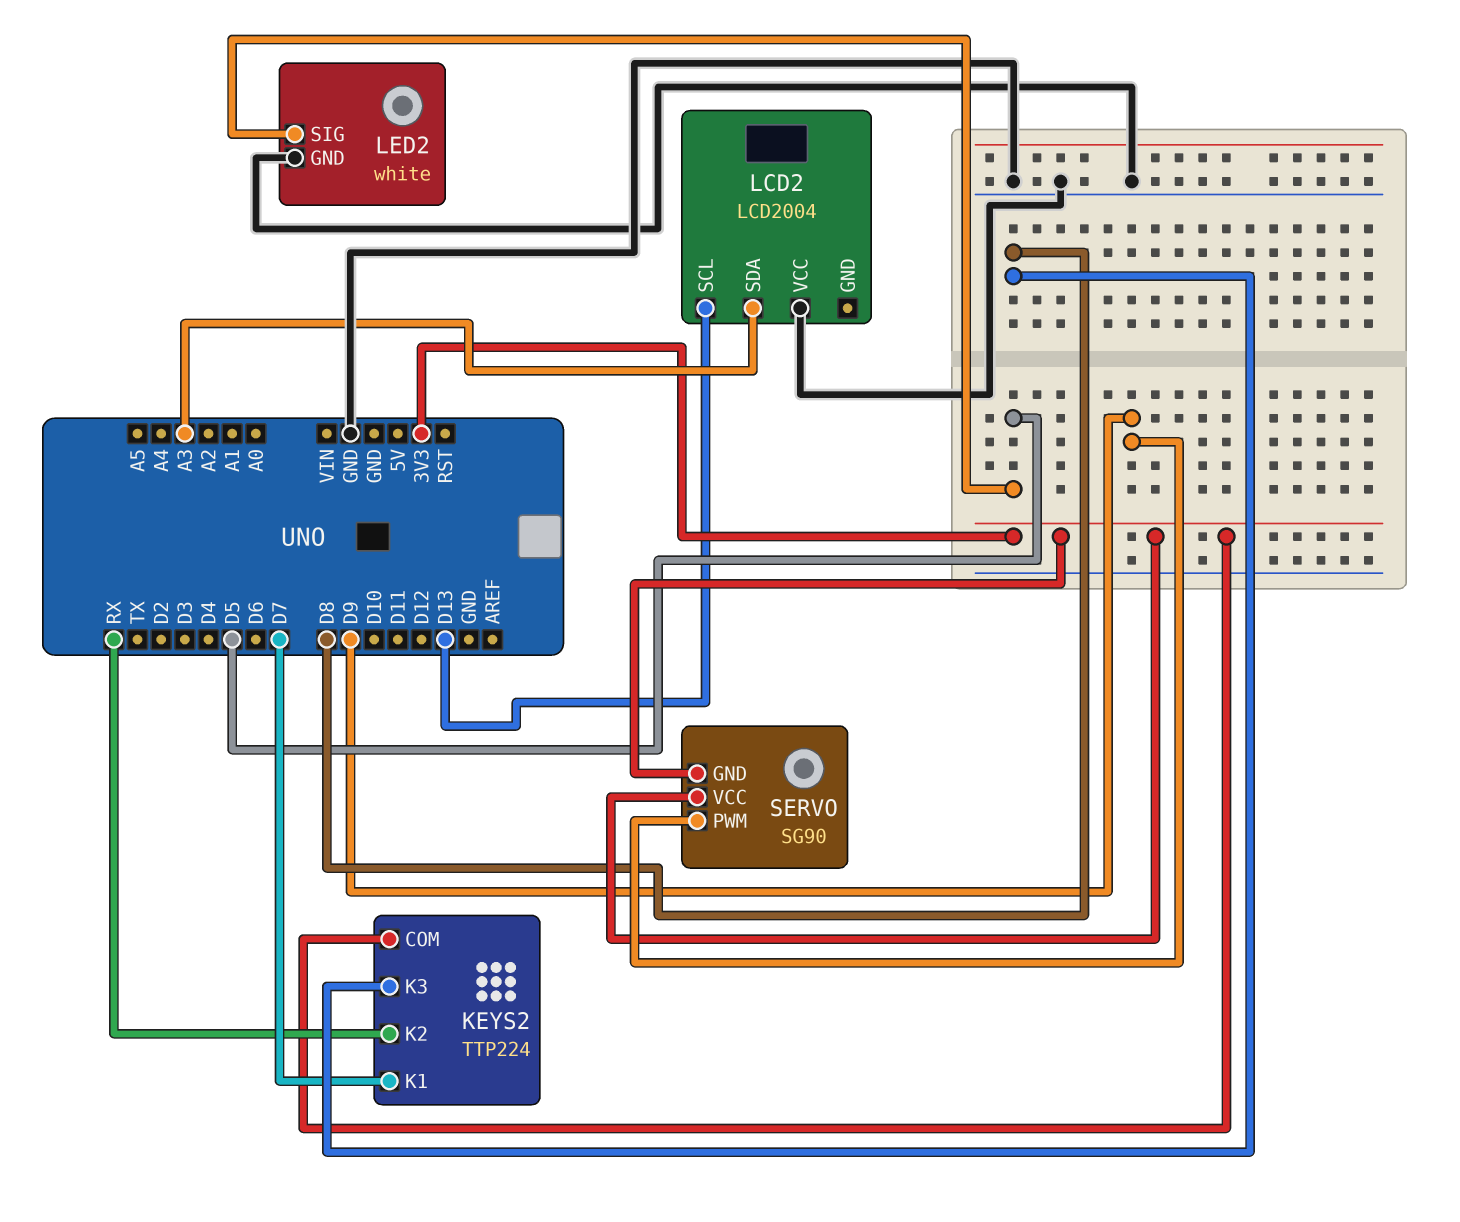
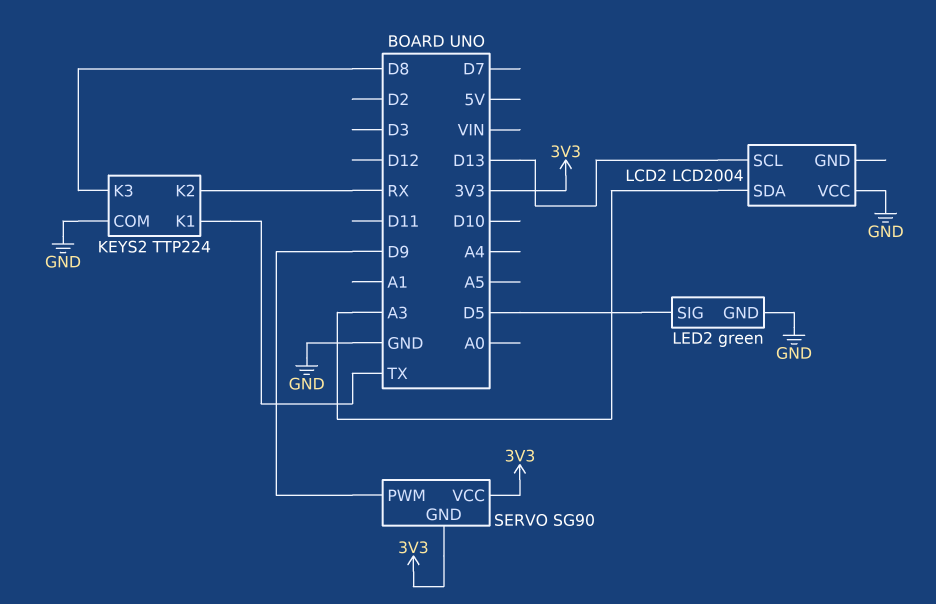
KEYS2 pin COM: 3V3 -> GND
KEYS2 pin K1: D7 -> TX
LED2: white -> green

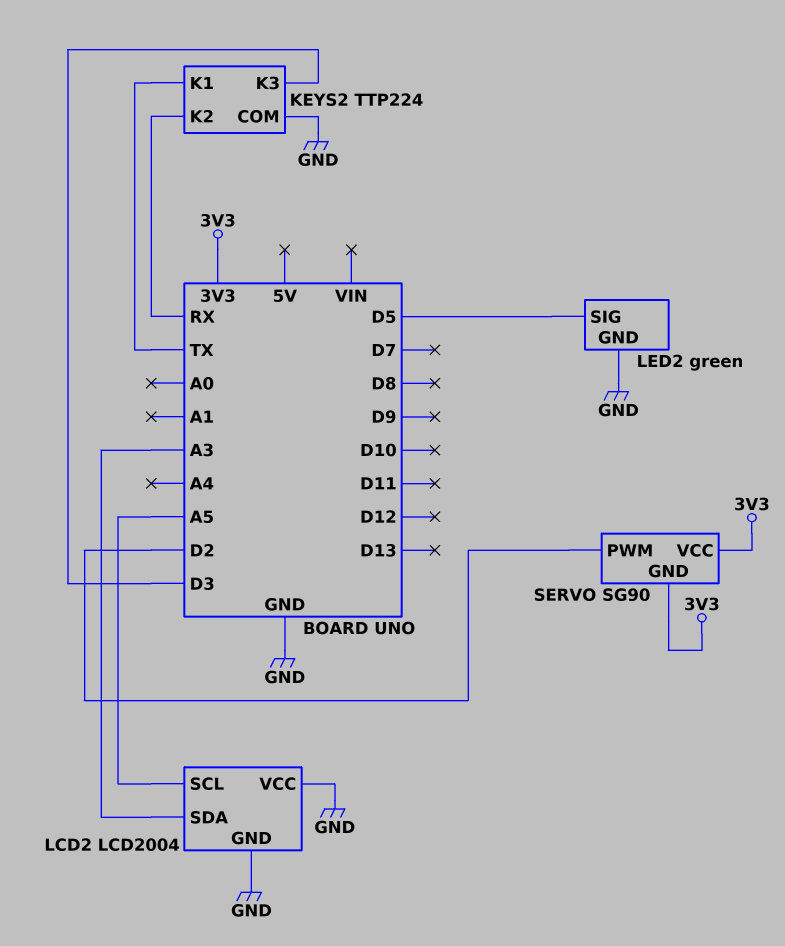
KEYS2 pin K3: D8 -> D3
LCD2 pin GND: none -> GND
LCD2 pin SCL: D13 -> A5
SERVO pin PWM: D9 -> D2

